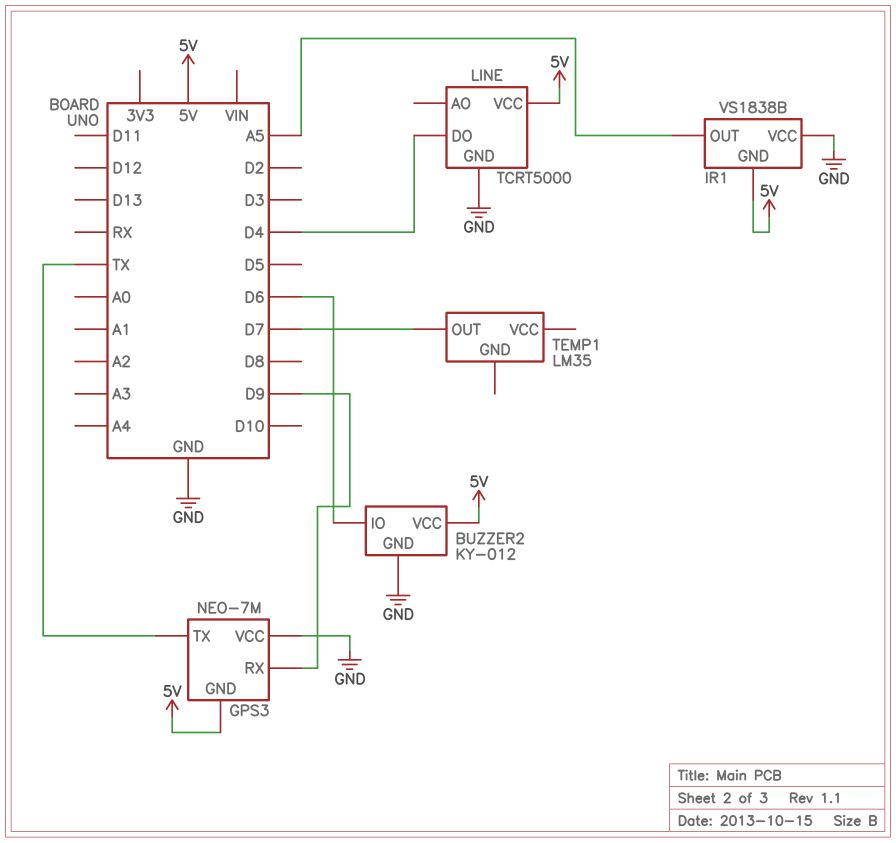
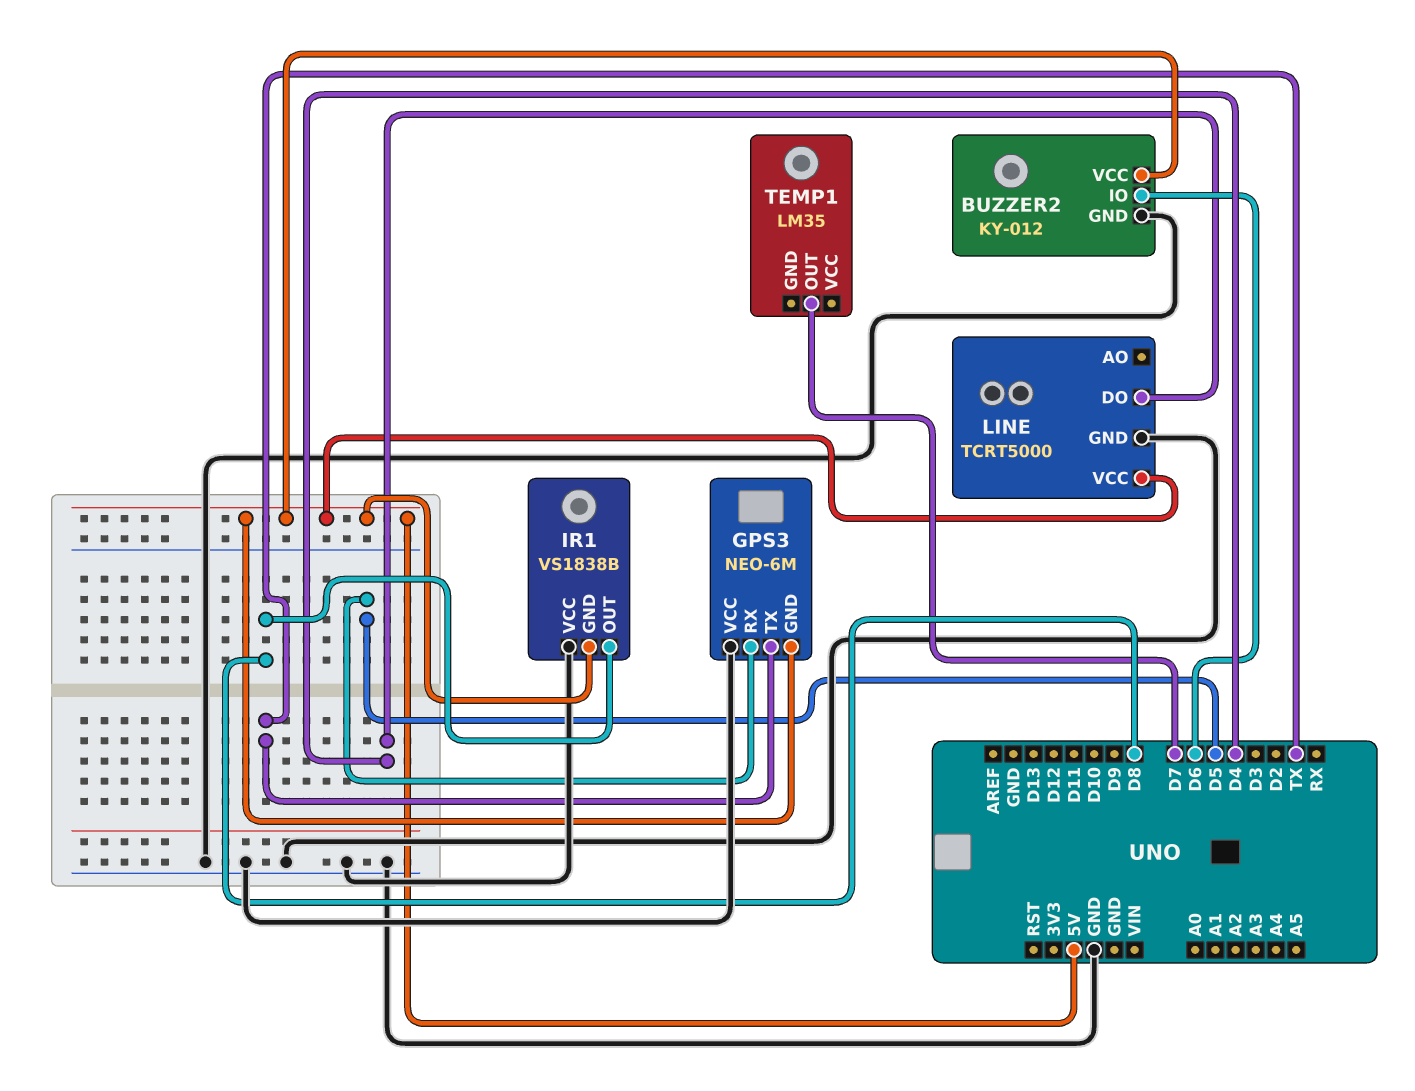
GPS3: NEO-7M -> NEO-6M
GPS3 pin RX: D9 -> D5
IR1 pin OUT: A5 -> D8

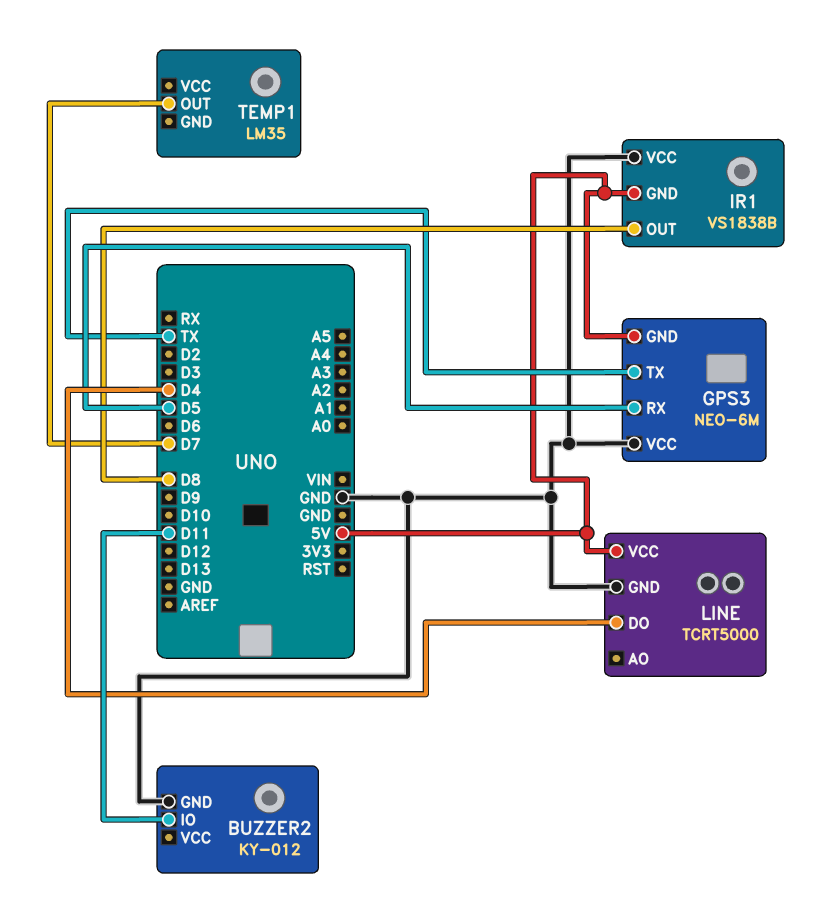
BUZZER2 pin IO: D6 -> D11
BUZZER2 pin VCC: 5V -> none

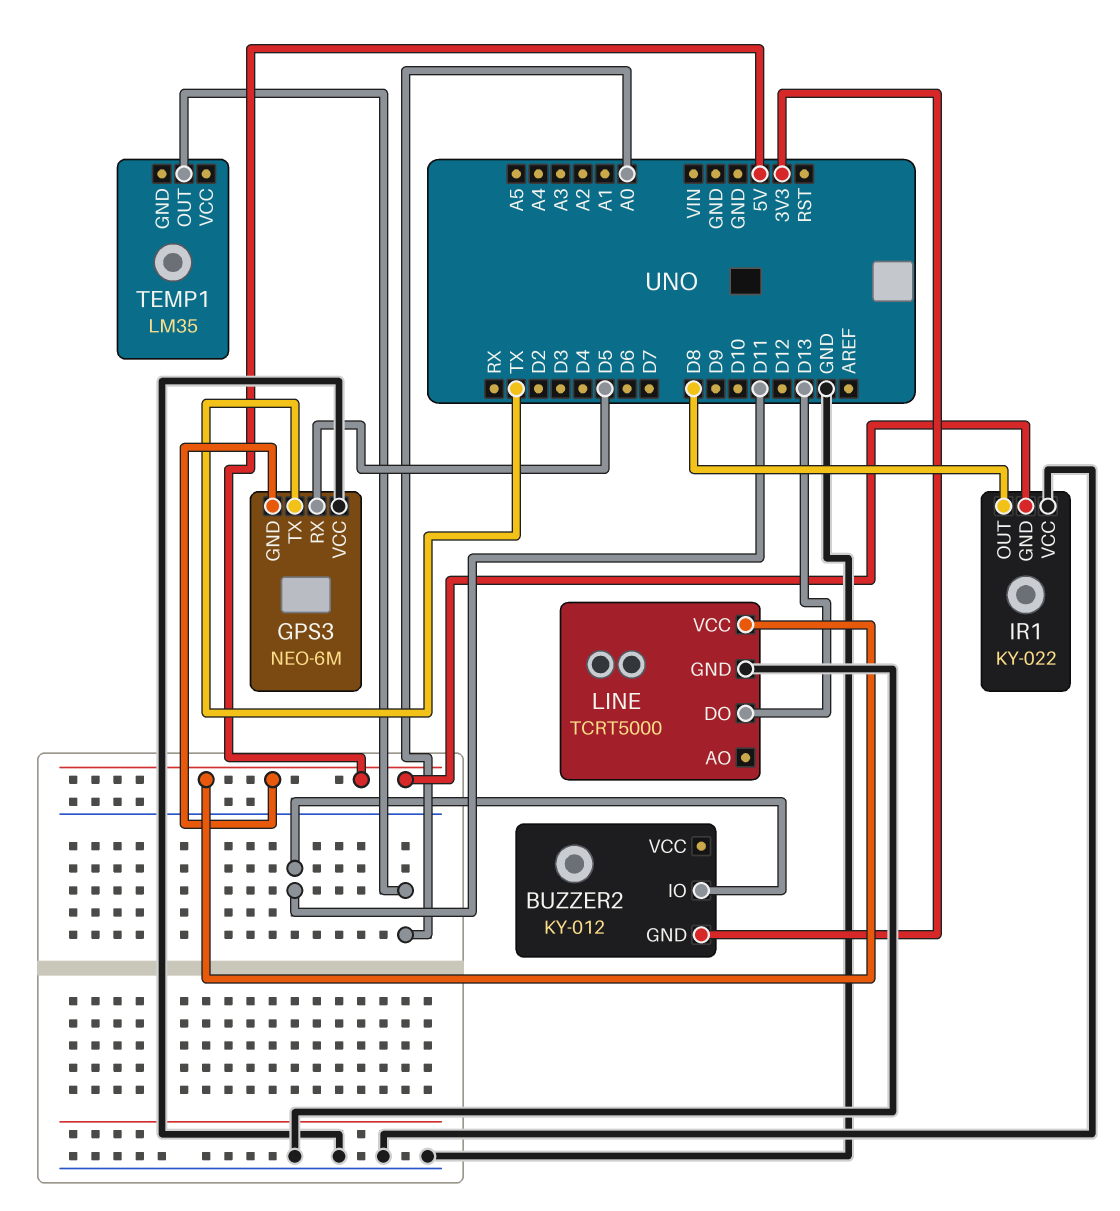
BUZZER2 pin GND: GND -> 3V3
IR1: VS1838B -> KY-022
LINE pin DO: D4 -> D13
TEMP1 pin OUT: D7 -> A0

